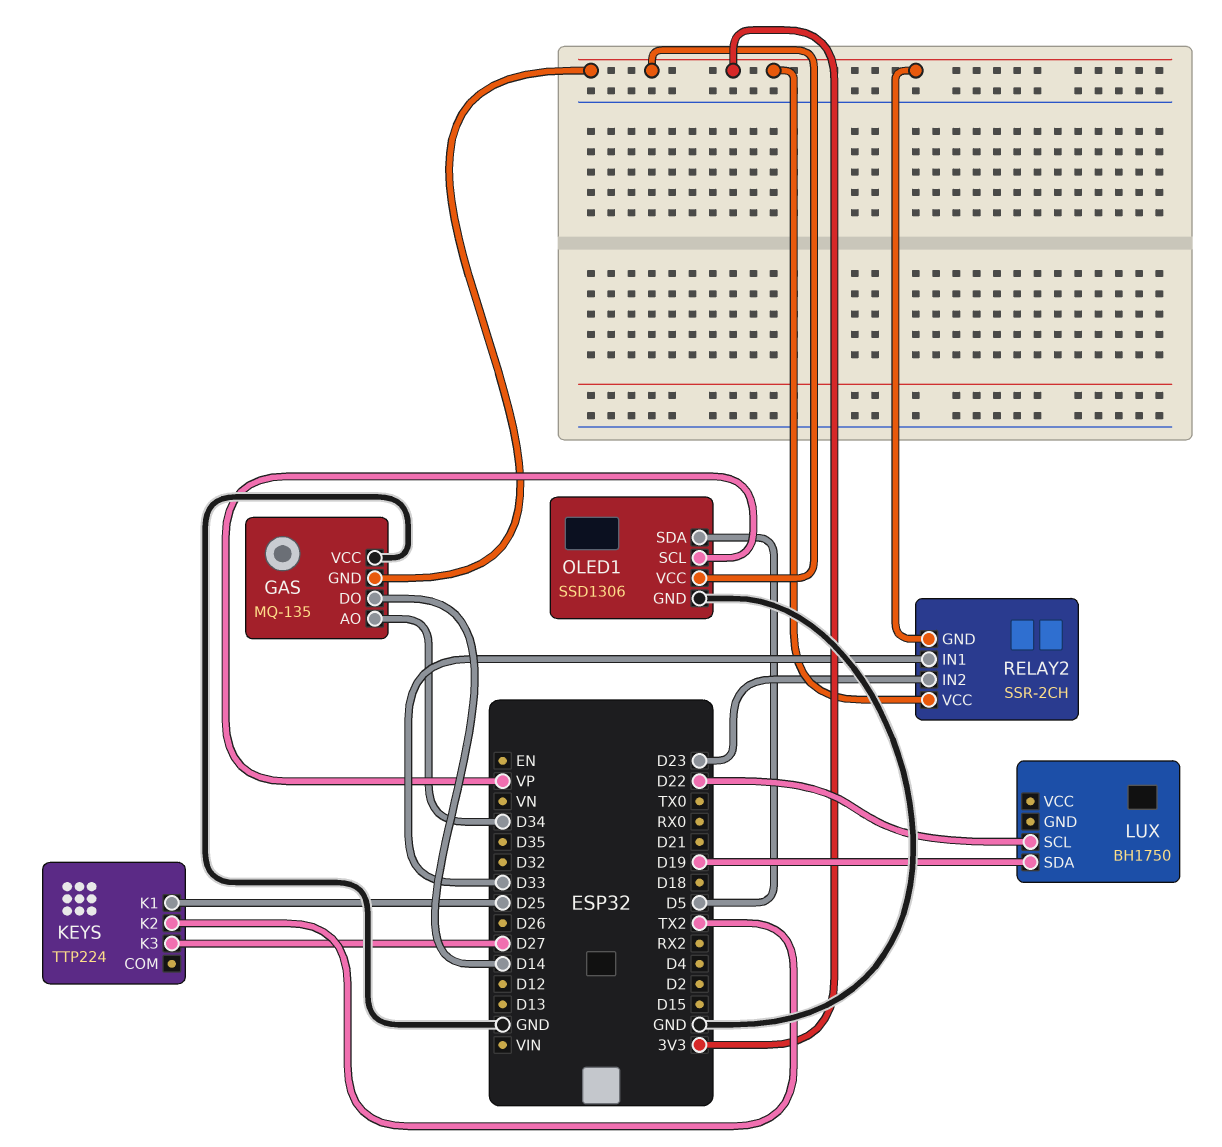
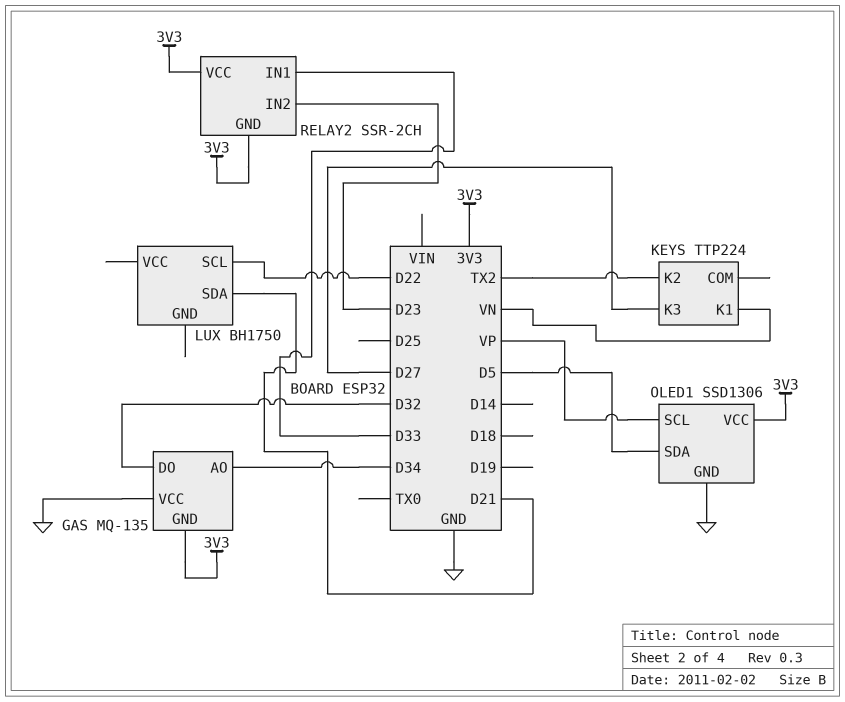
GAS pin DO: D14 -> D32
KEYS pin K1: D25 -> VN
LUX pin SDA: D19 -> D21

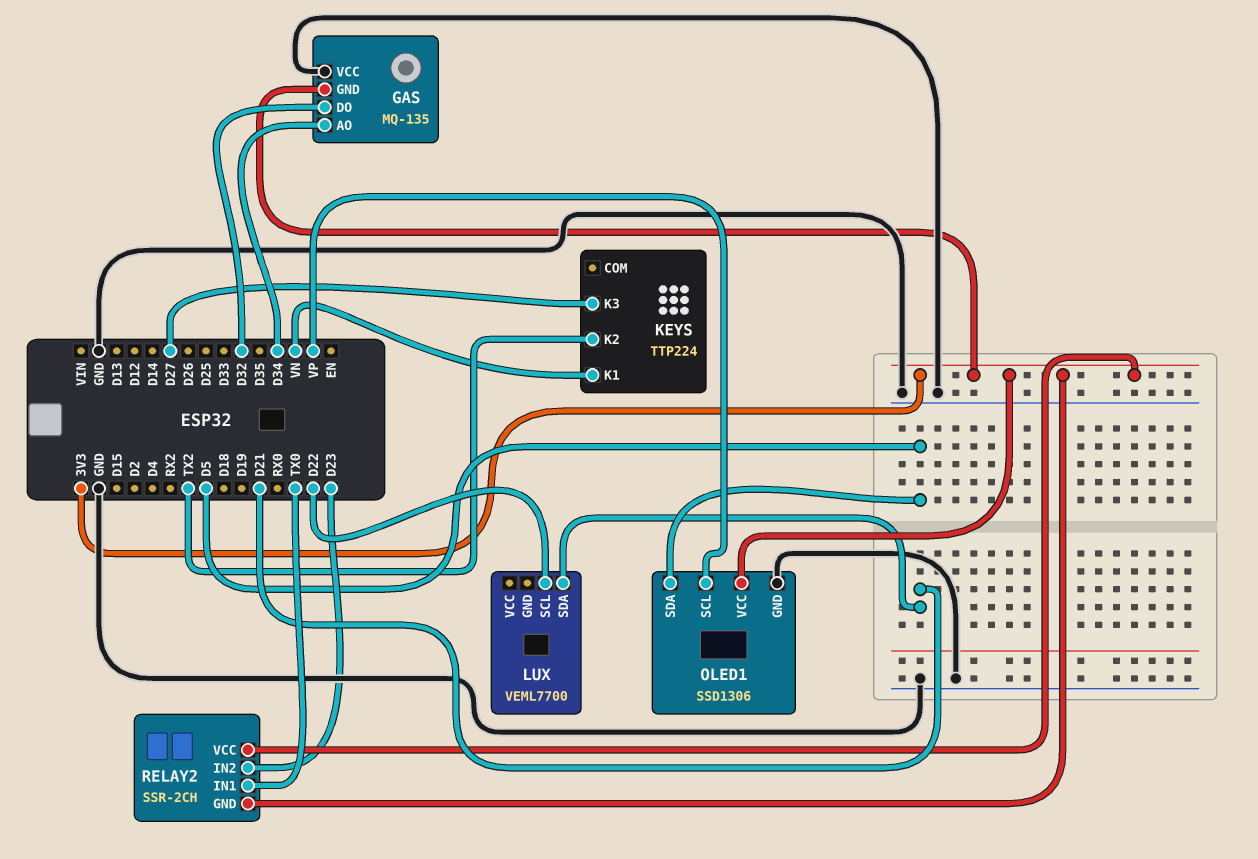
LUX: BH1750 -> VEML7700
RELAY2 pin IN1: D33 -> TX0

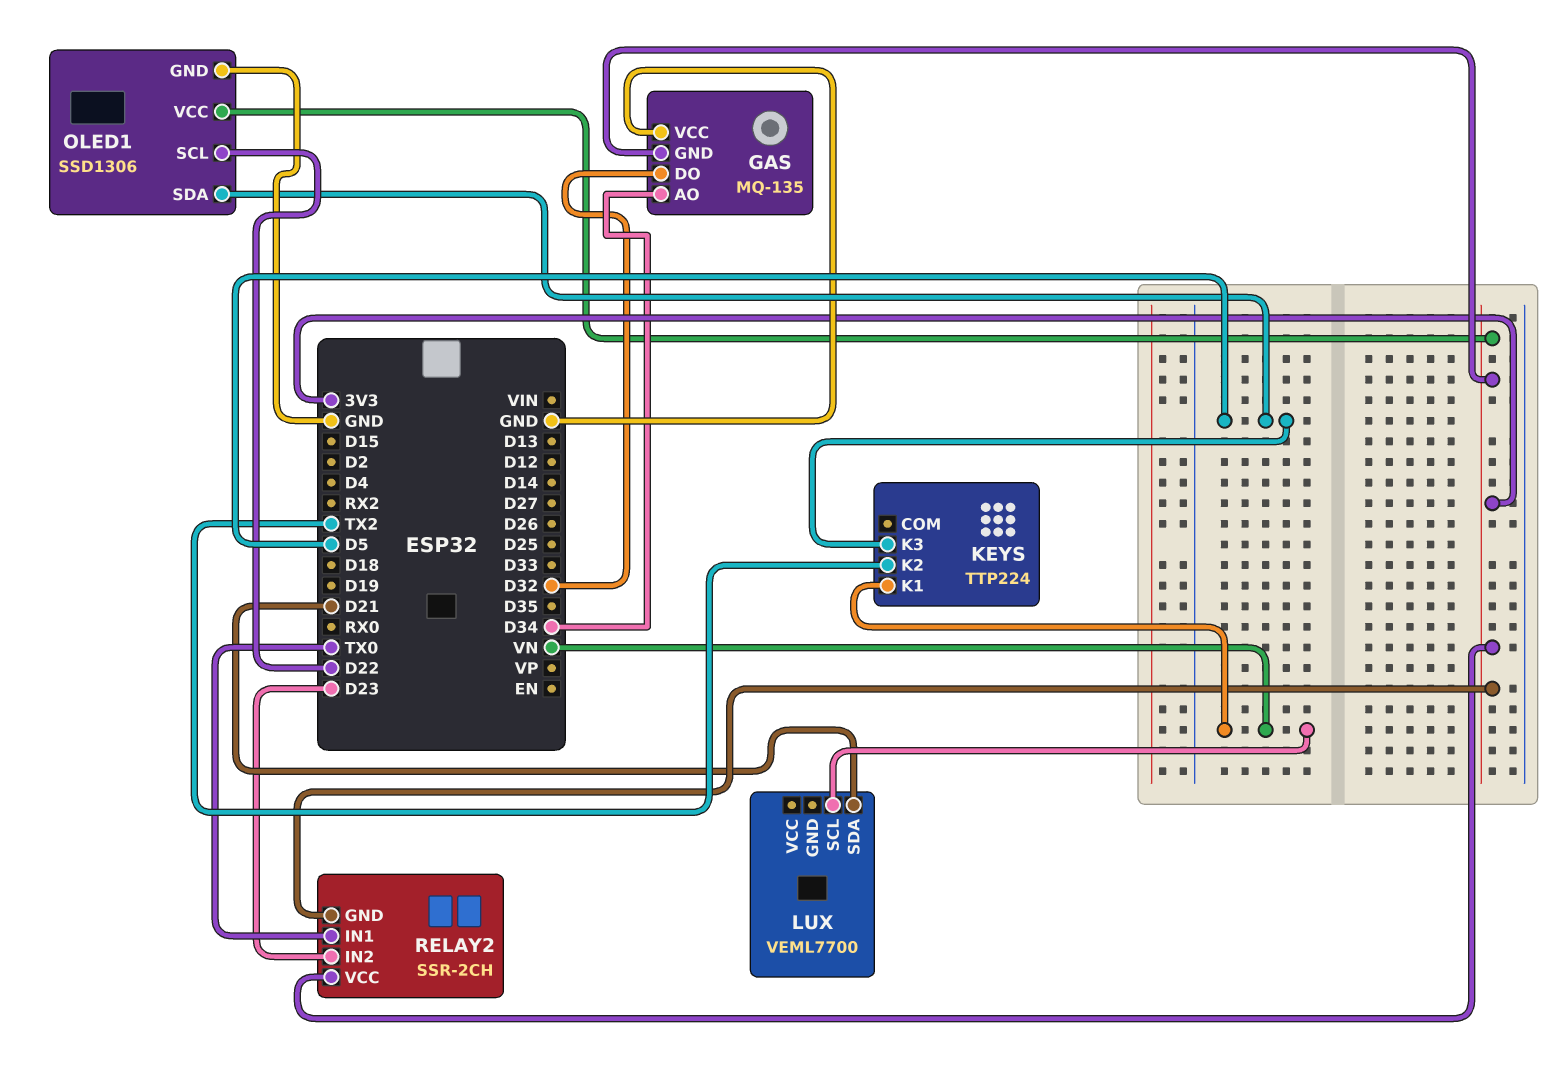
KEYS pin K3: D27 -> D5
LUX pin SCL: D22 -> VN
OLED1 pin SCL: VP -> D22

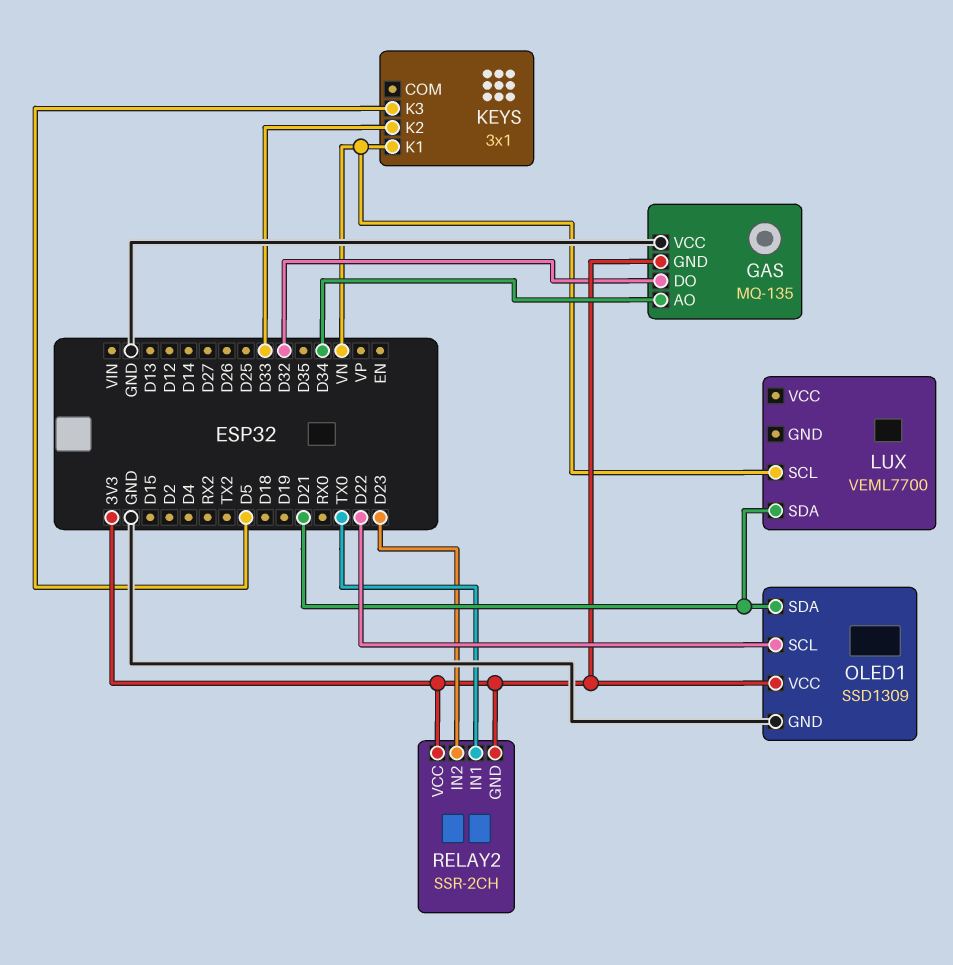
KEYS: TTP224 -> 3x1
KEYS pin K2: TX2 -> D33
OLED1: SSD1306 -> SSD1309
OLED1 pin SDA: D5 -> D21

